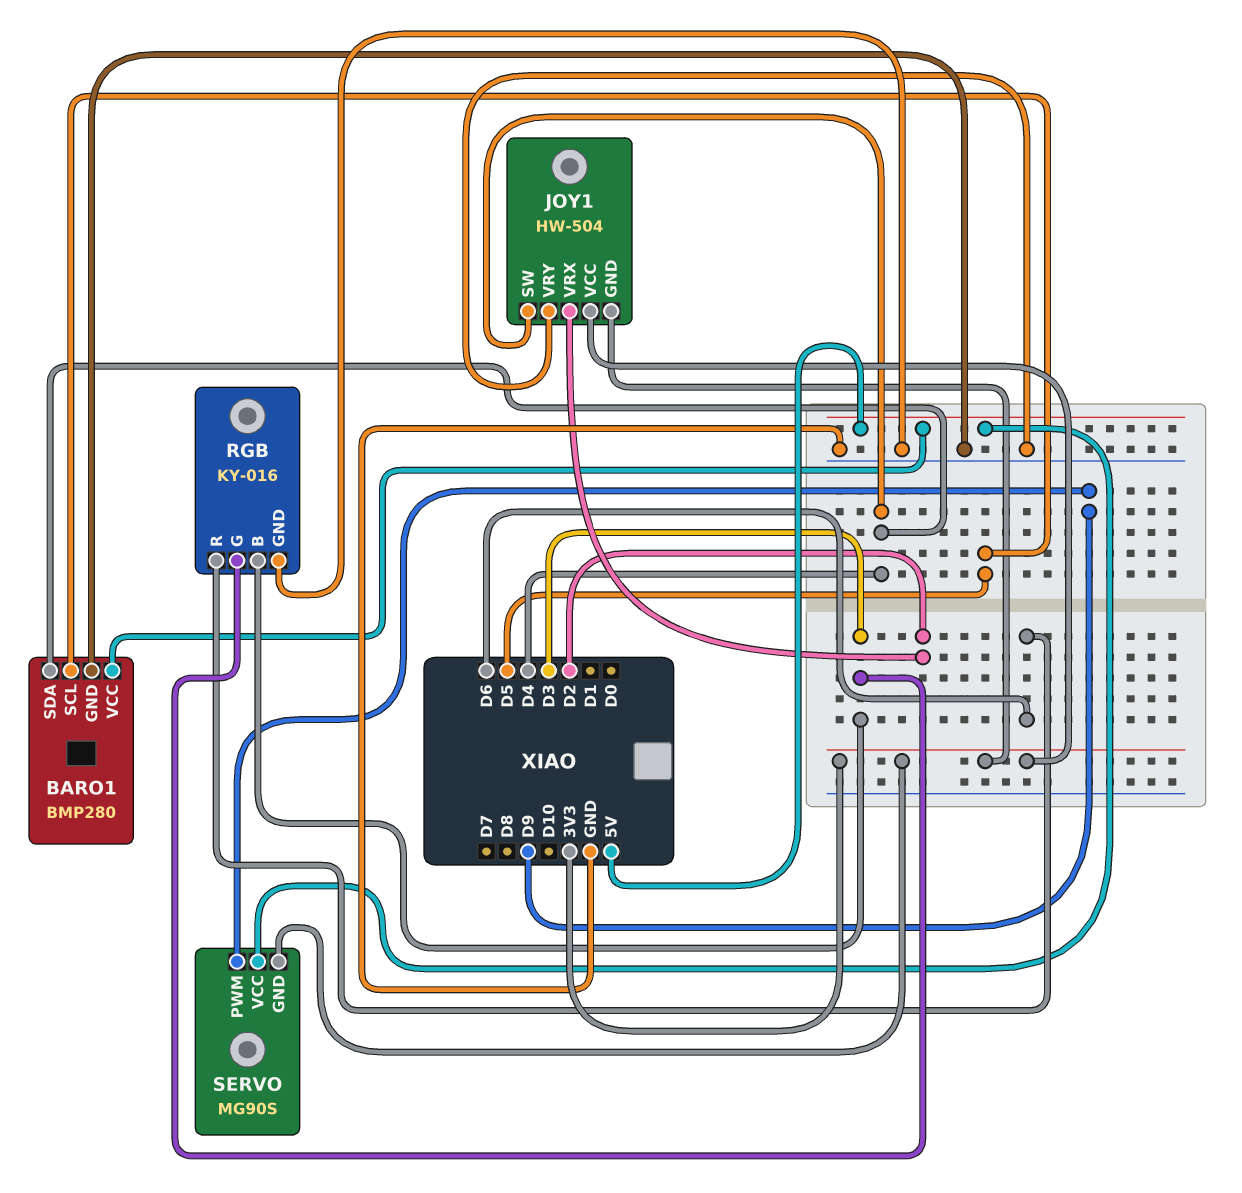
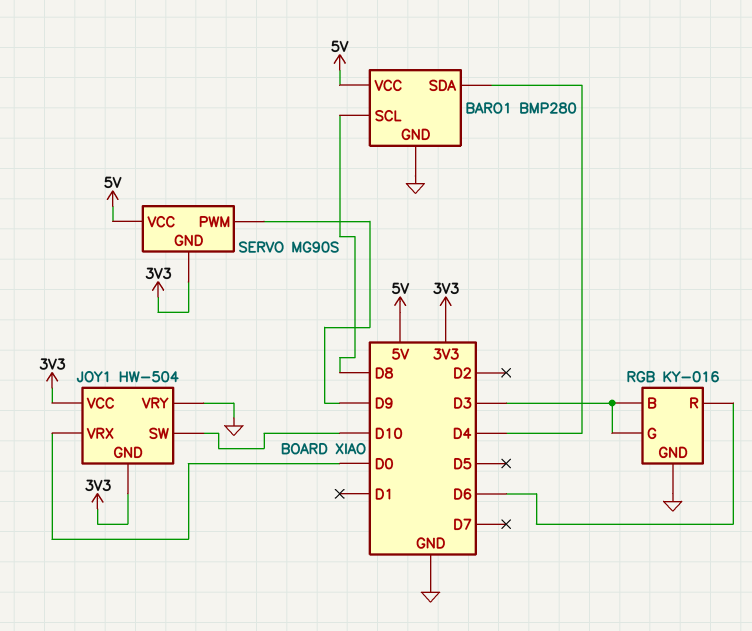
BARO1 pin SCL: D5 -> D8
JOY1 pin SW: D4 -> D10
JOY1 pin VRX: D2 -> D0

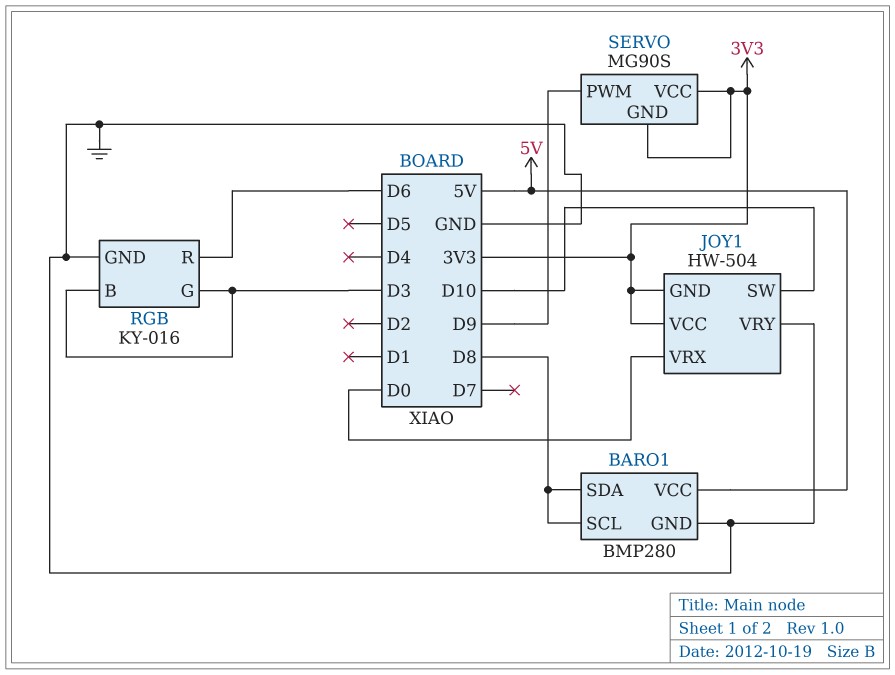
BARO1 pin SDA: D4 -> D8
SERVO pin VCC: 5V -> 3V3

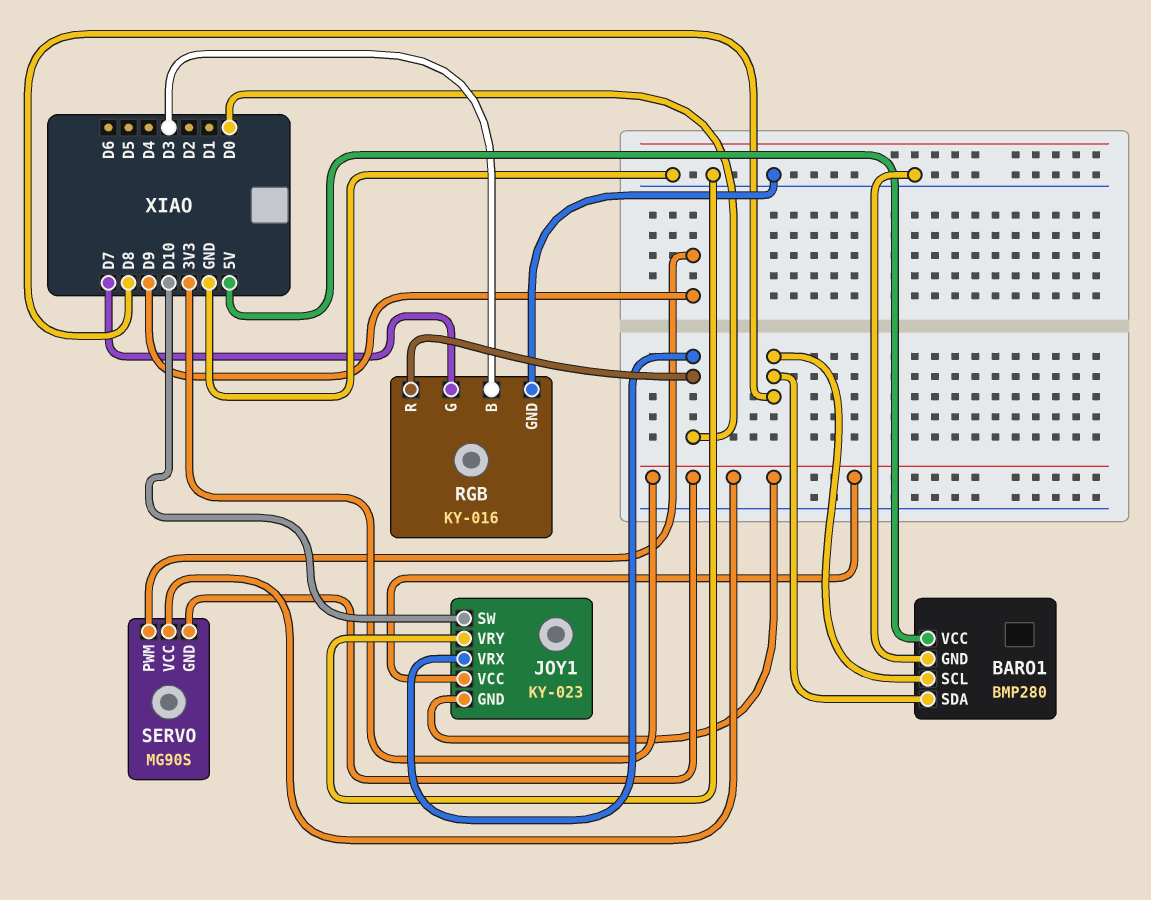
JOY1: HW-504 -> KY-023
RGB pin G: D3 -> D7
RGB pin R: D6 -> D0

